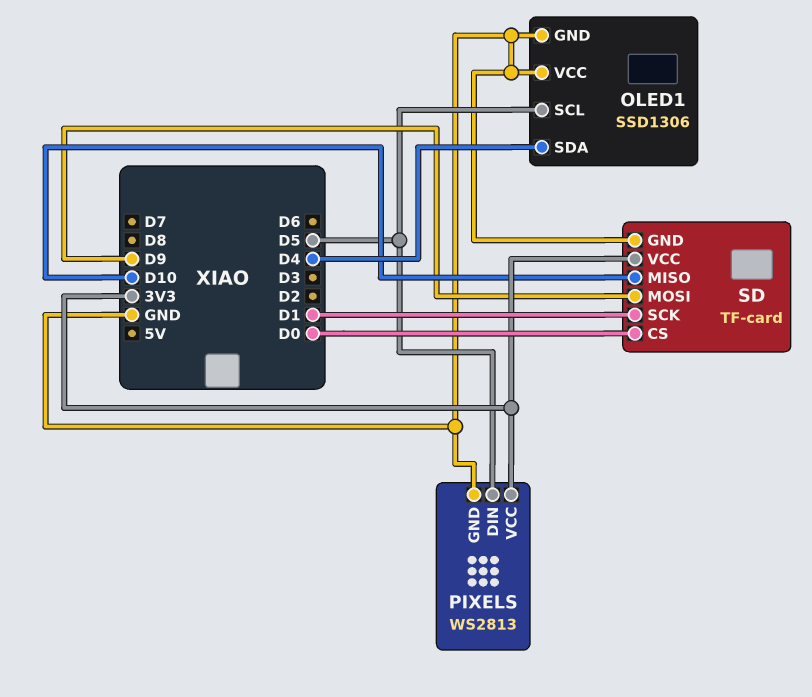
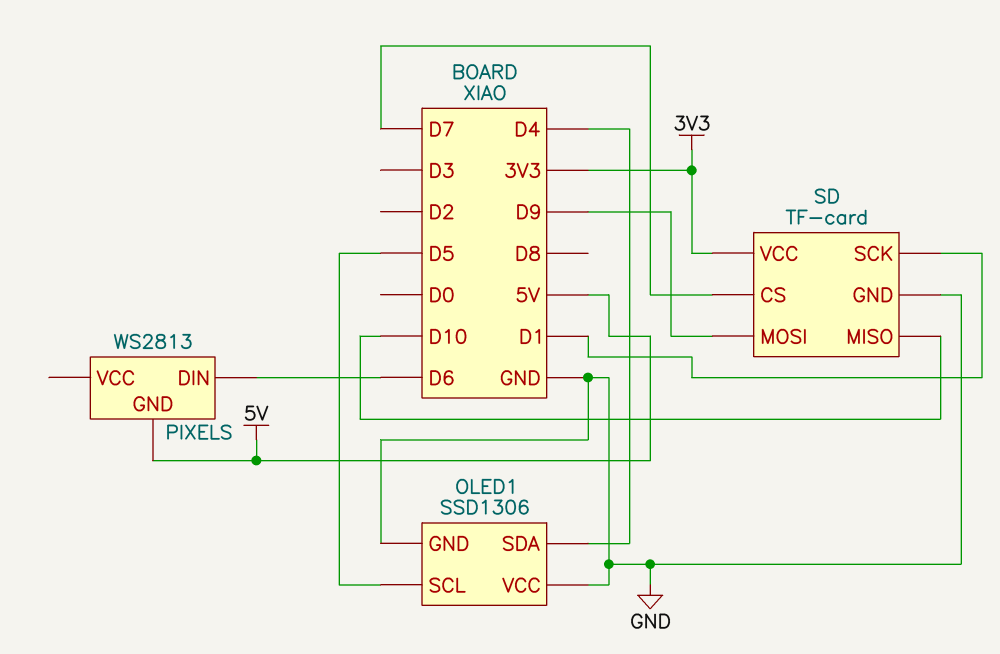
PIXELS pin DIN: D5 -> D6
PIXELS pin GND: GND -> 5V
PIXELS pin VCC: 3V3 -> none
SD pin CS: D0 -> D7

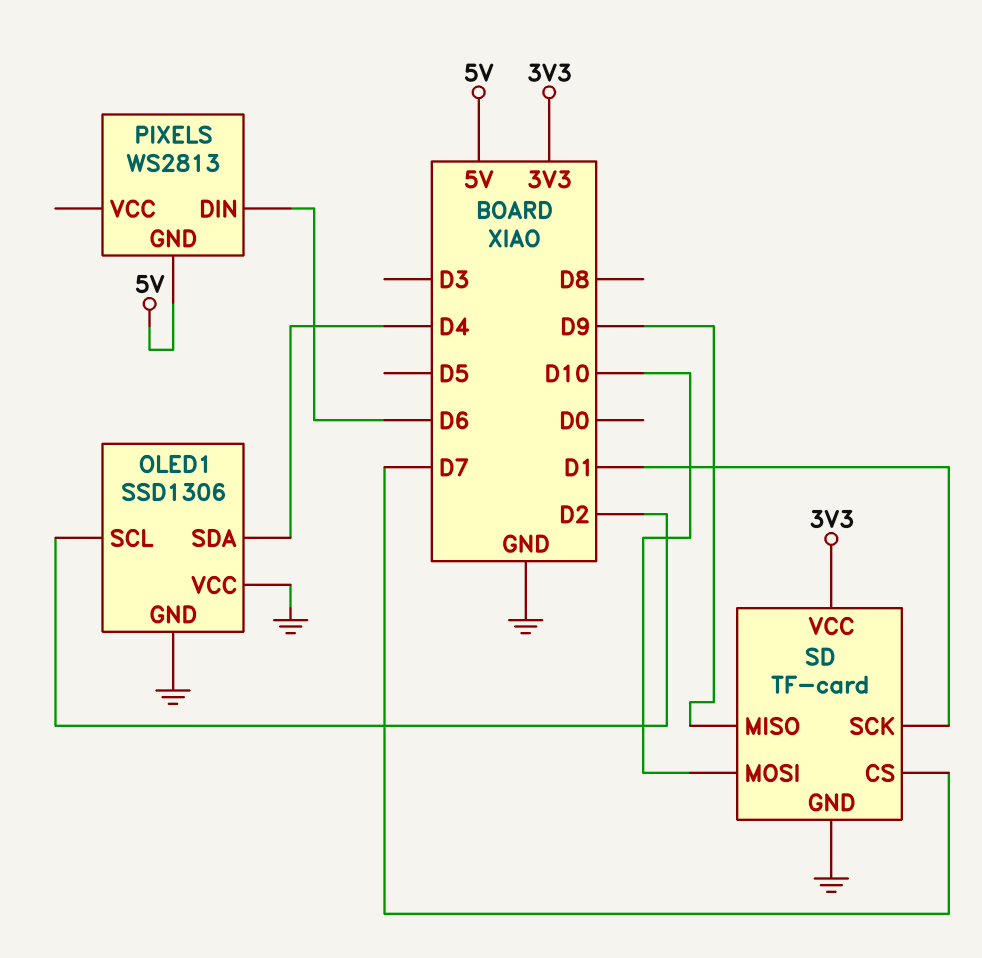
OLED1 pin SCL: D5 -> D2
SD pin MISO: D10 -> D9
SD pin MOSI: D9 -> D10

